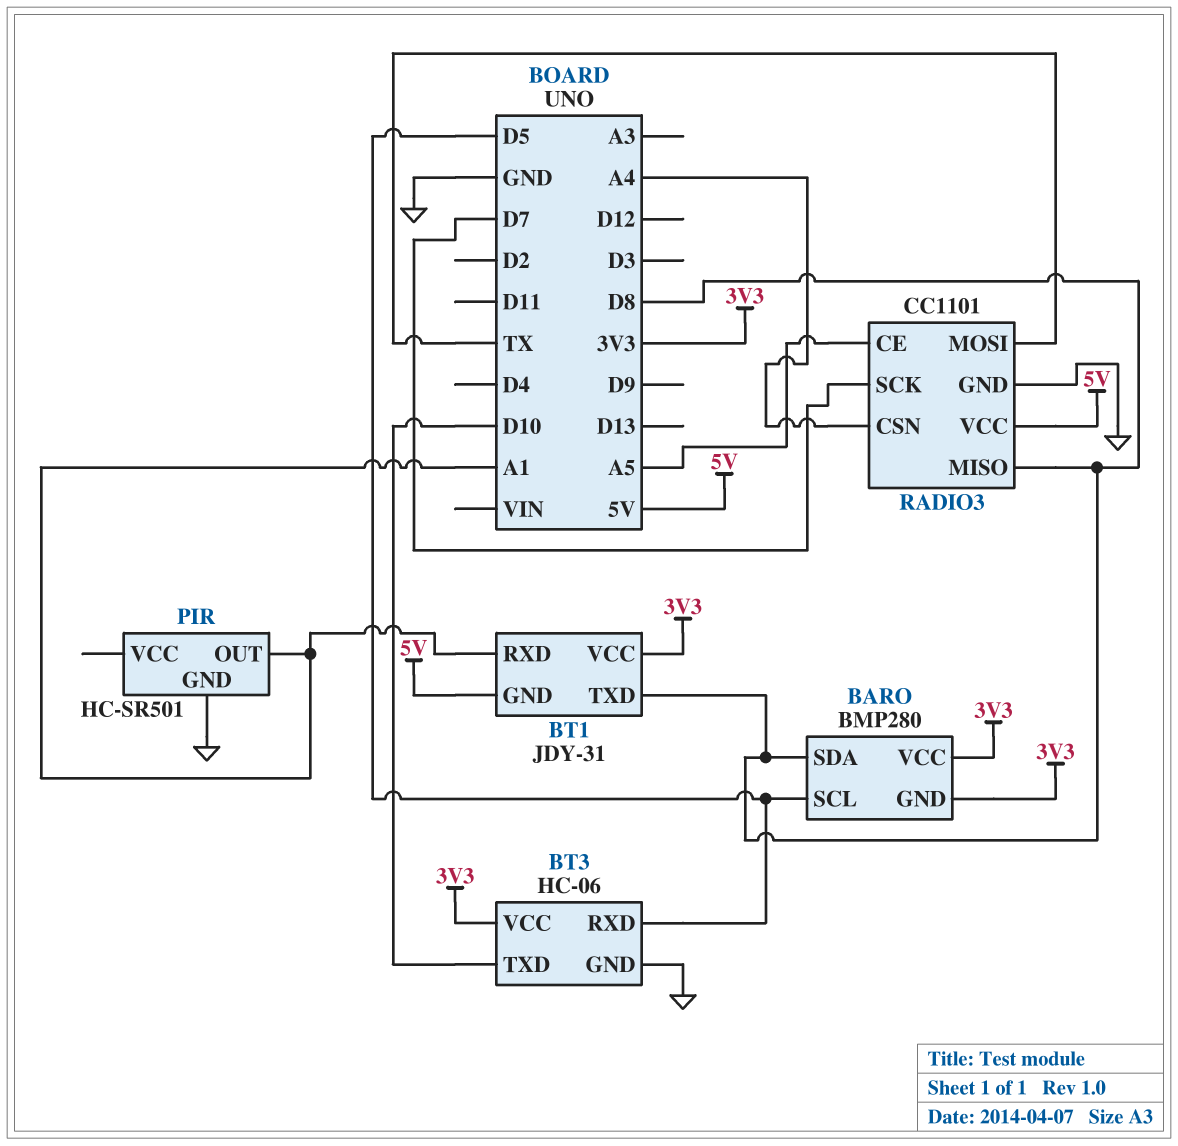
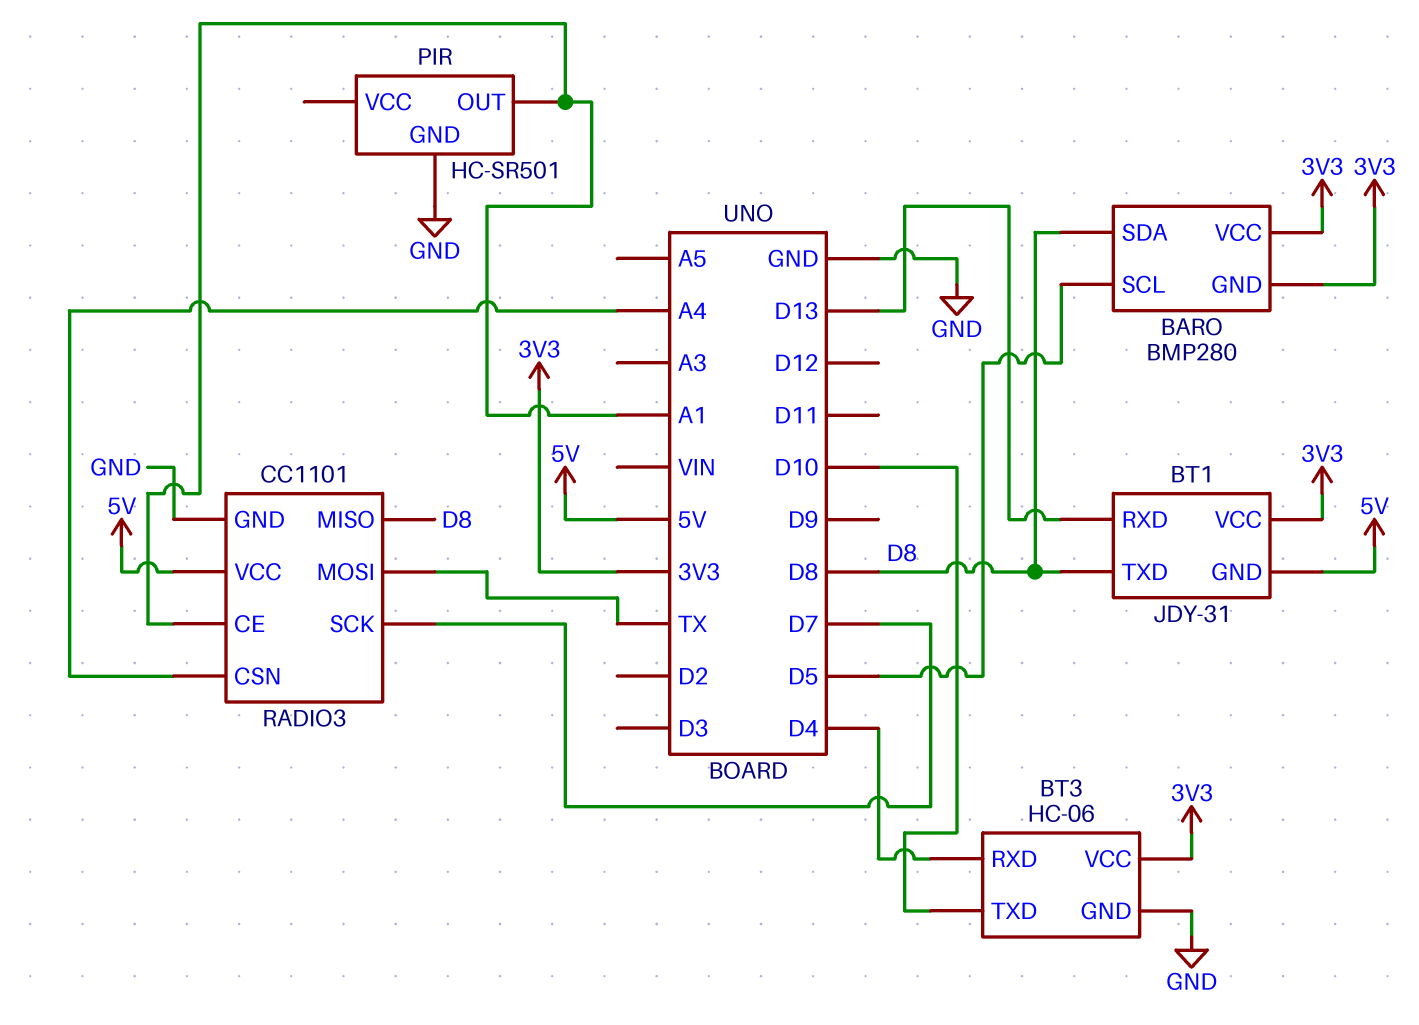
BT1 pin RXD: A1 -> D13
BT3 pin RXD: D5 -> D4
RADIO3 pin CE: A5 -> A1

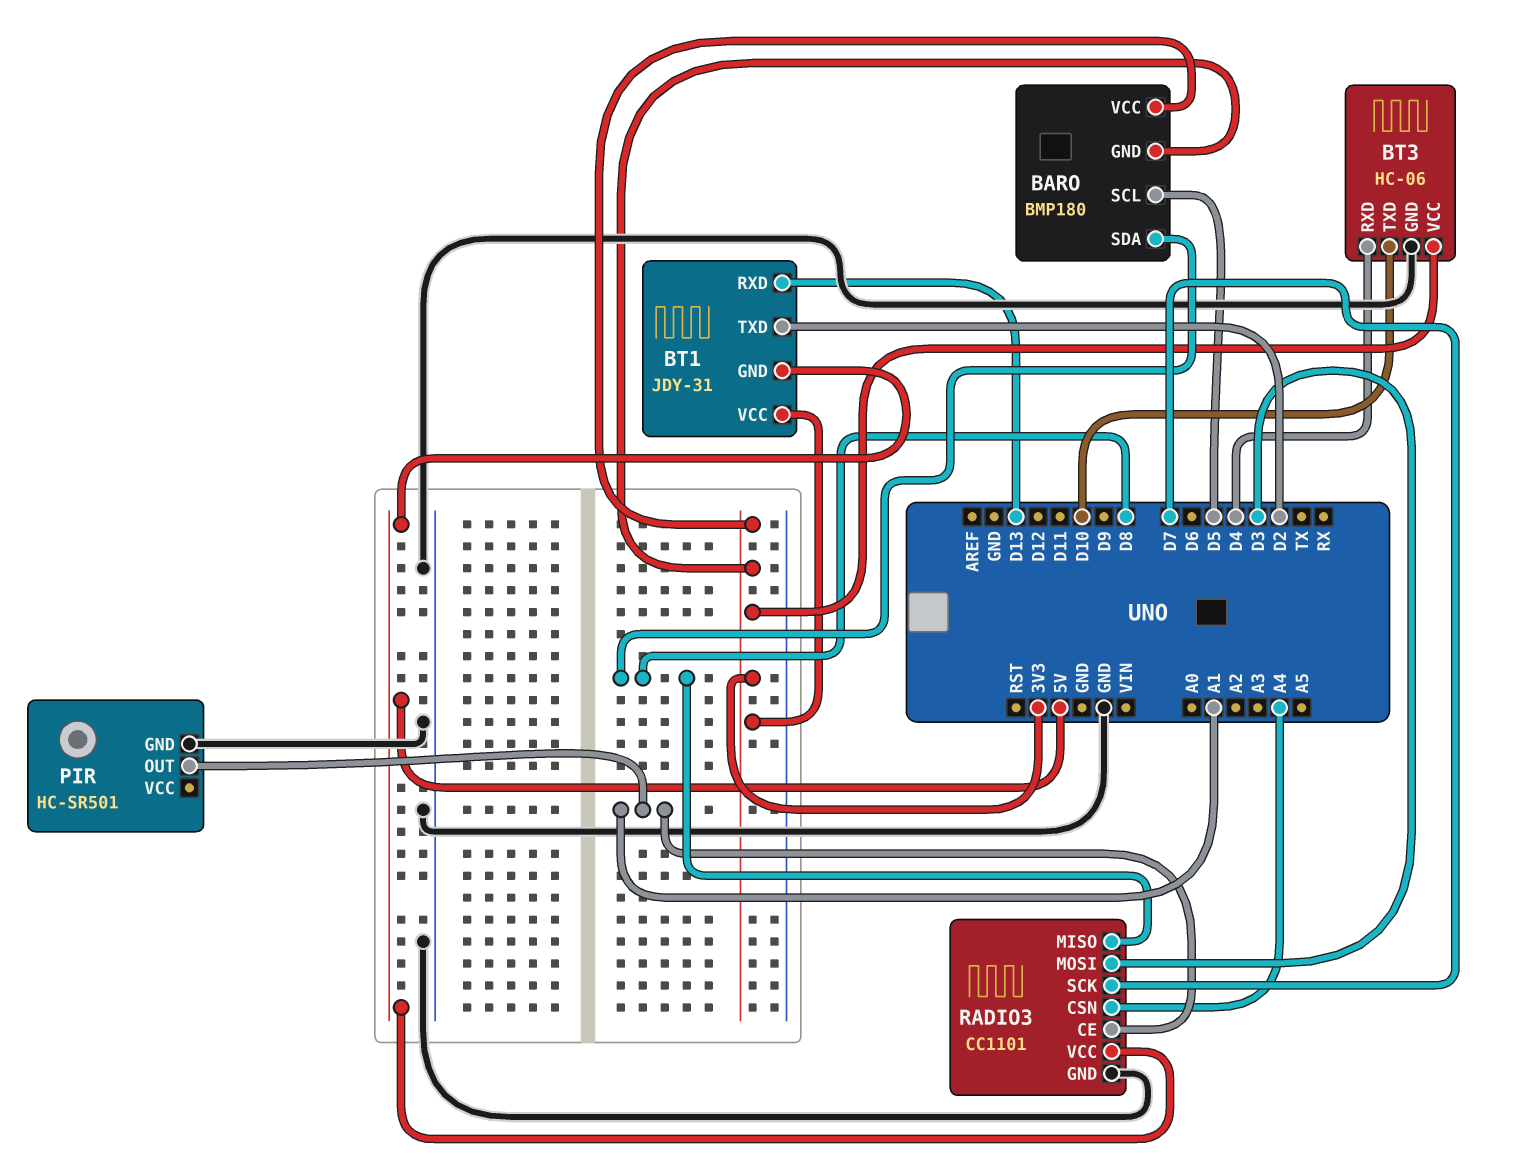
BARO: BMP280 -> BMP180
BT1 pin TXD: D8 -> D2
RADIO3 pin MOSI: TX -> D3

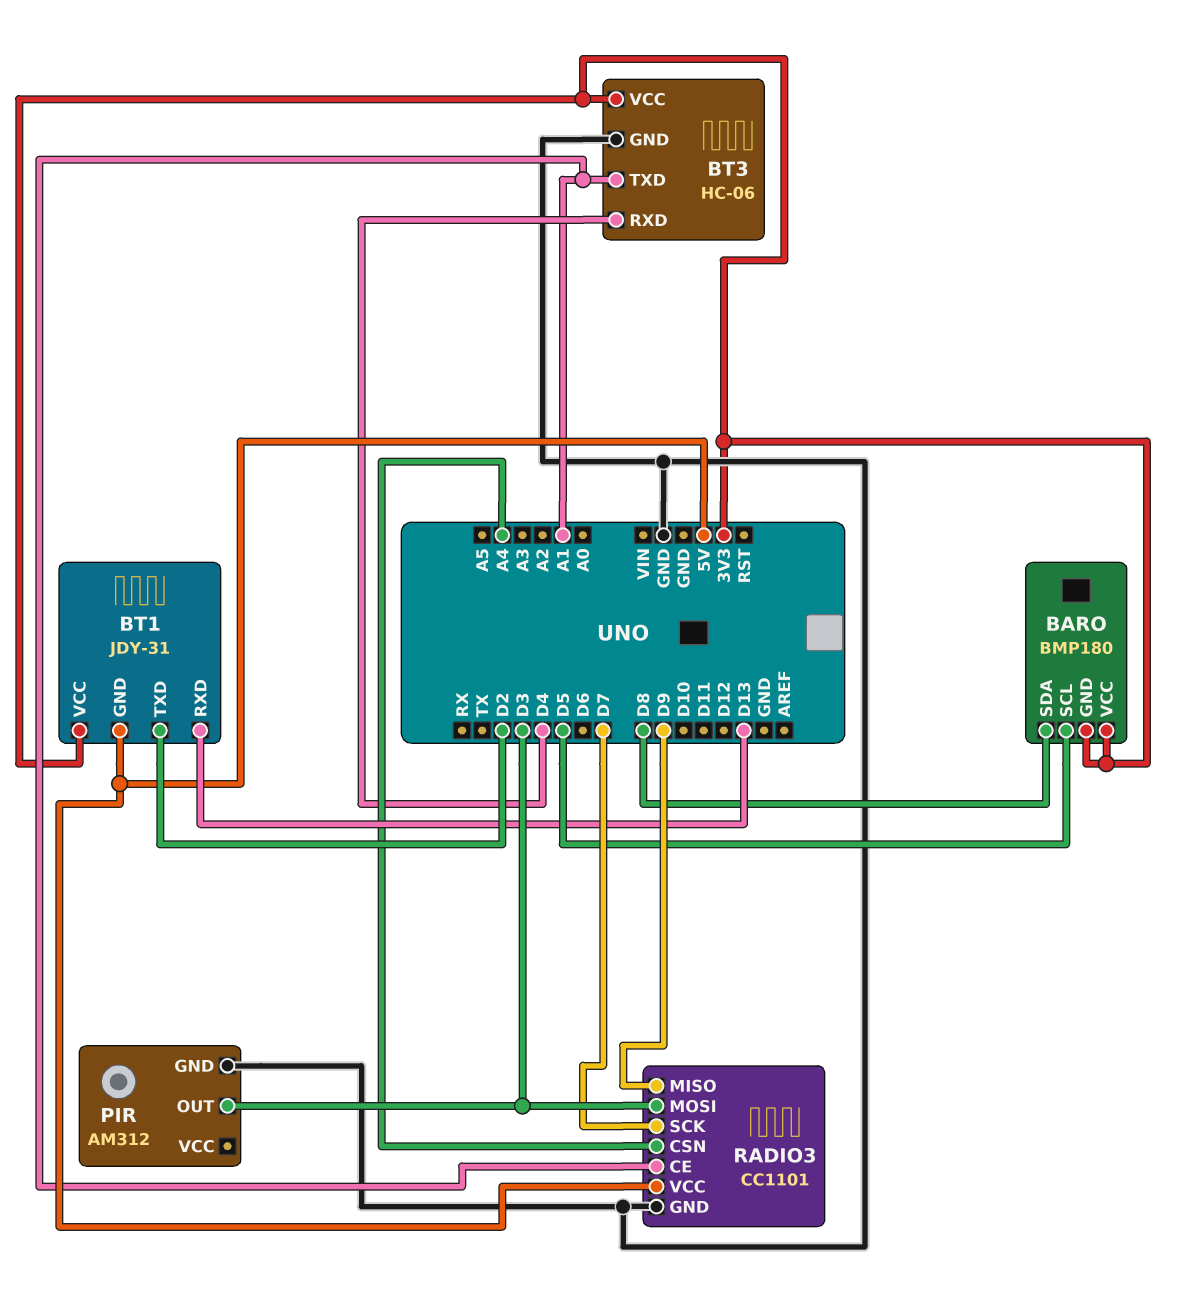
BT3 pin TXD: D10 -> A1
PIR: HC-SR501 -> AM312
PIR pin OUT: A1 -> D3
RADIO3 pin MISO: D8 -> D9

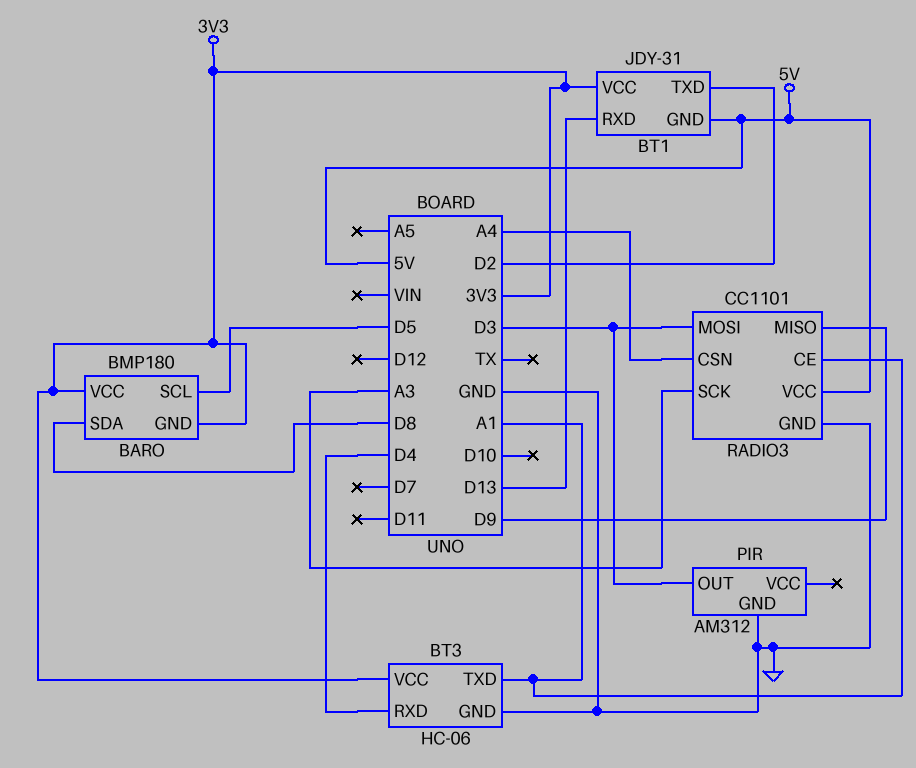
RADIO3 pin SCK: D7 -> A3

